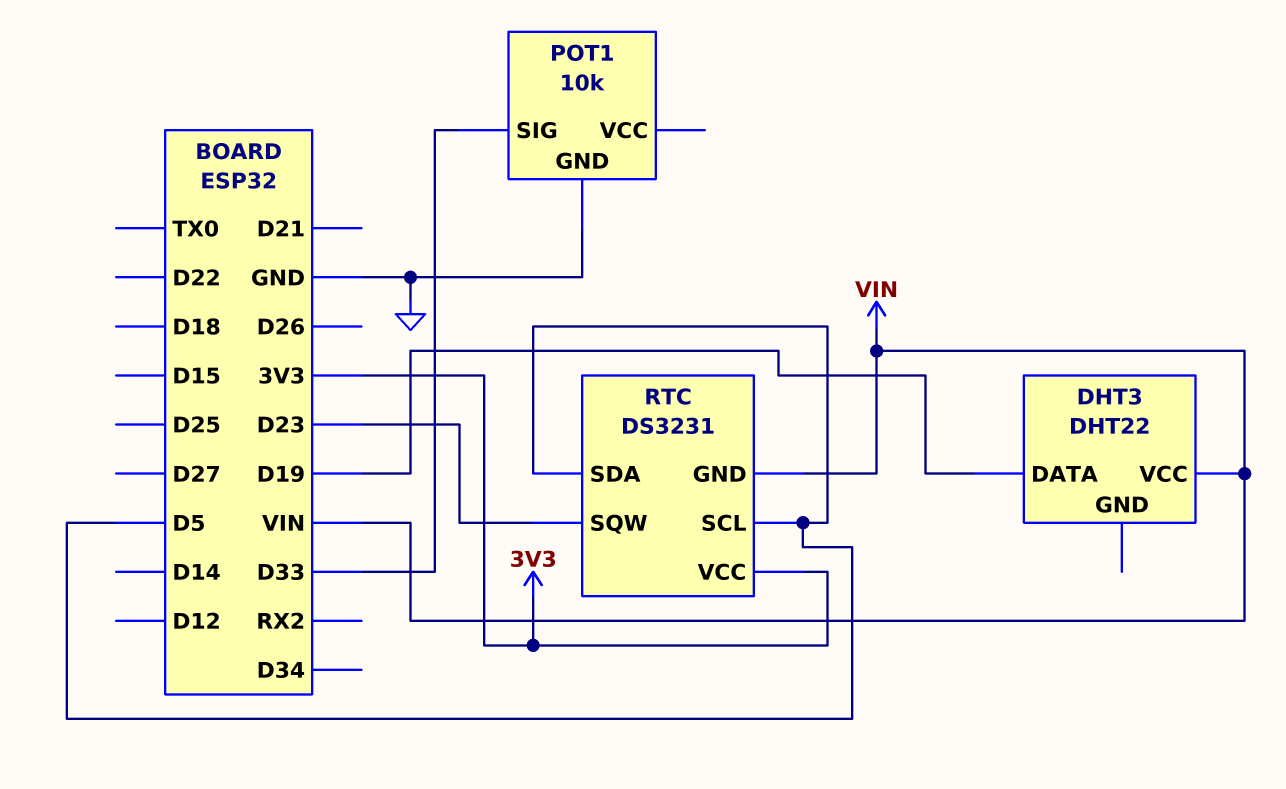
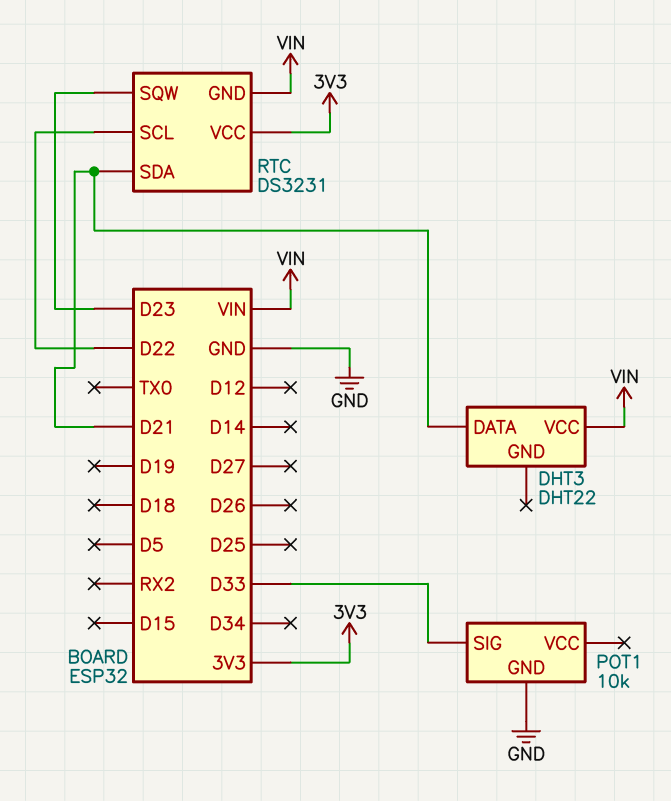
DHT3 pin DATA: D19 -> D21
RTC pin SCL: D5 -> D22
RTC pin SDA: D5 -> D21

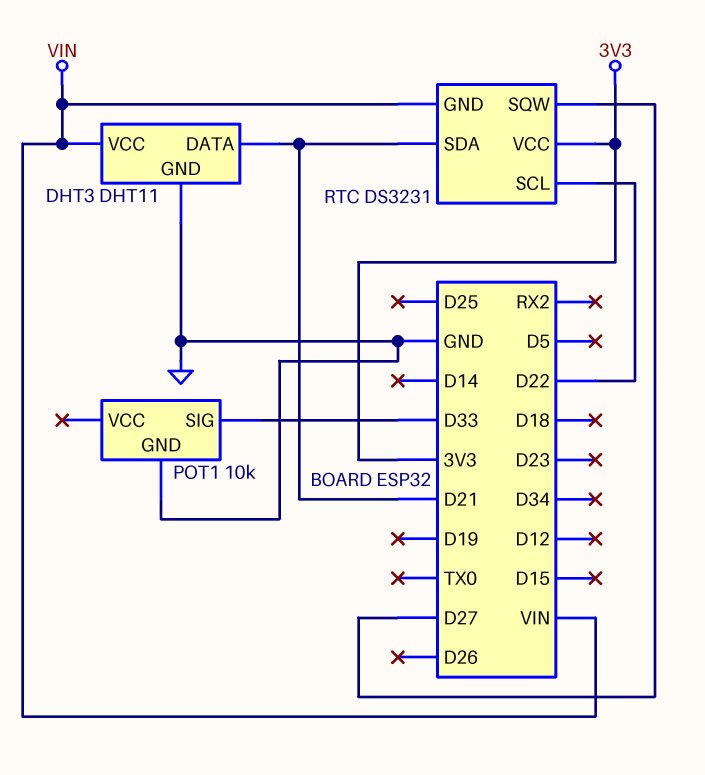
DHT3: DHT22 -> DHT11
DHT3 pin GND: none -> GND
RTC pin SQW: D23 -> D27

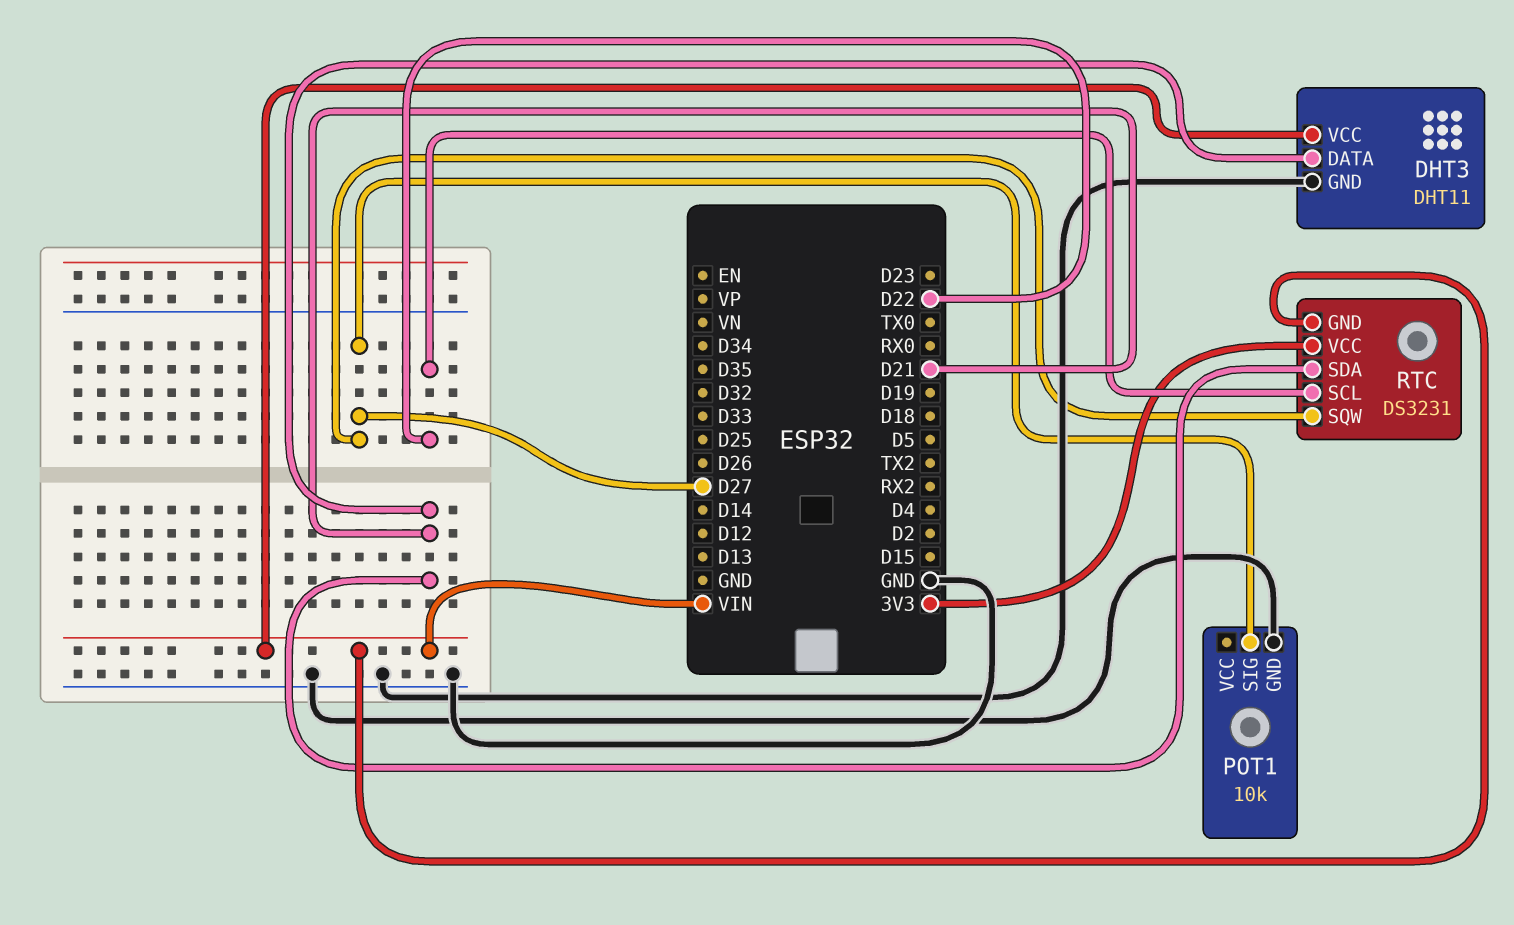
POT1 pin SIG: D33 -> D27

